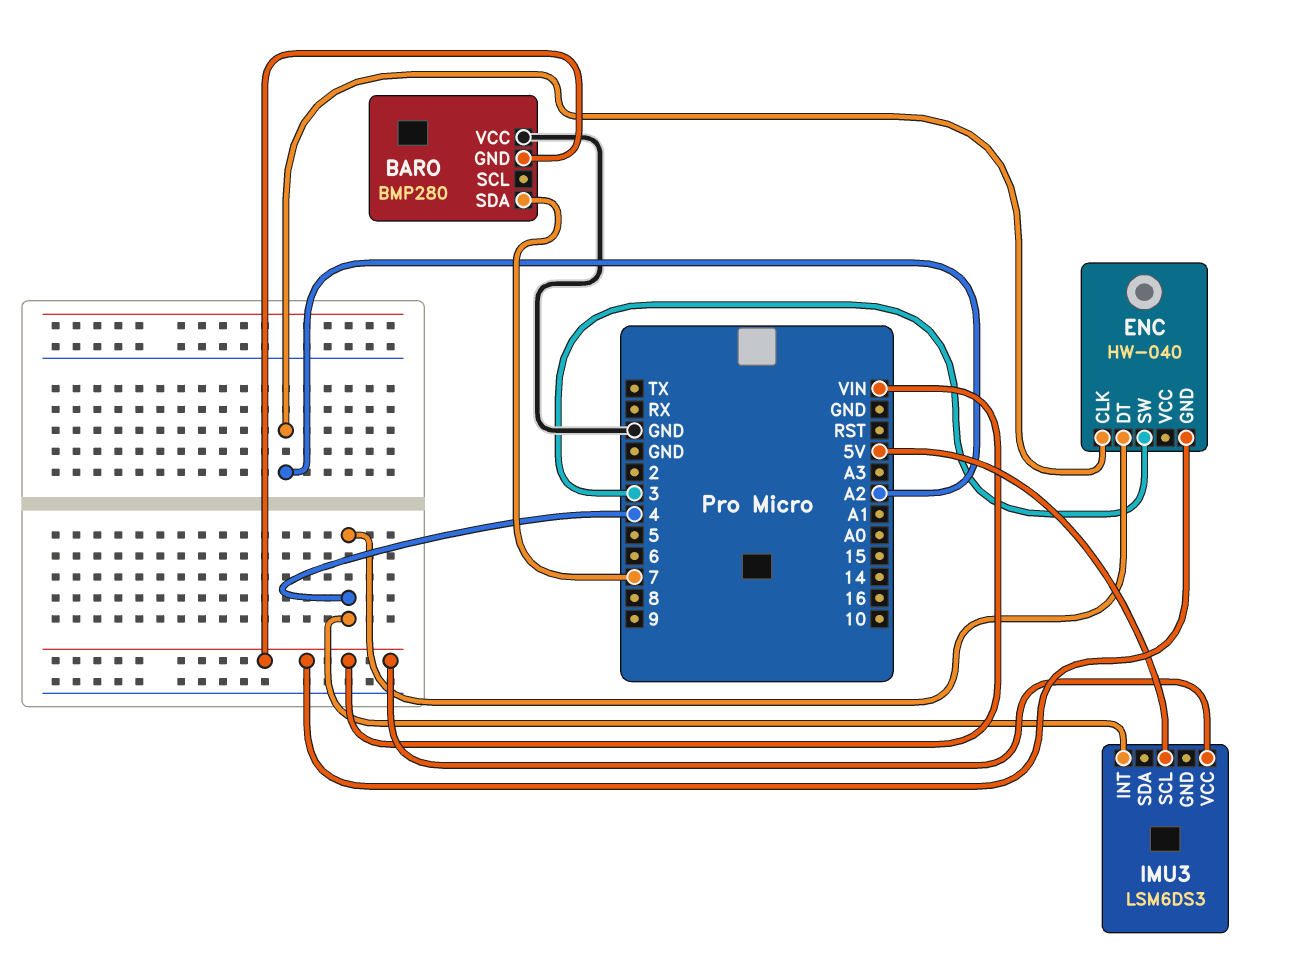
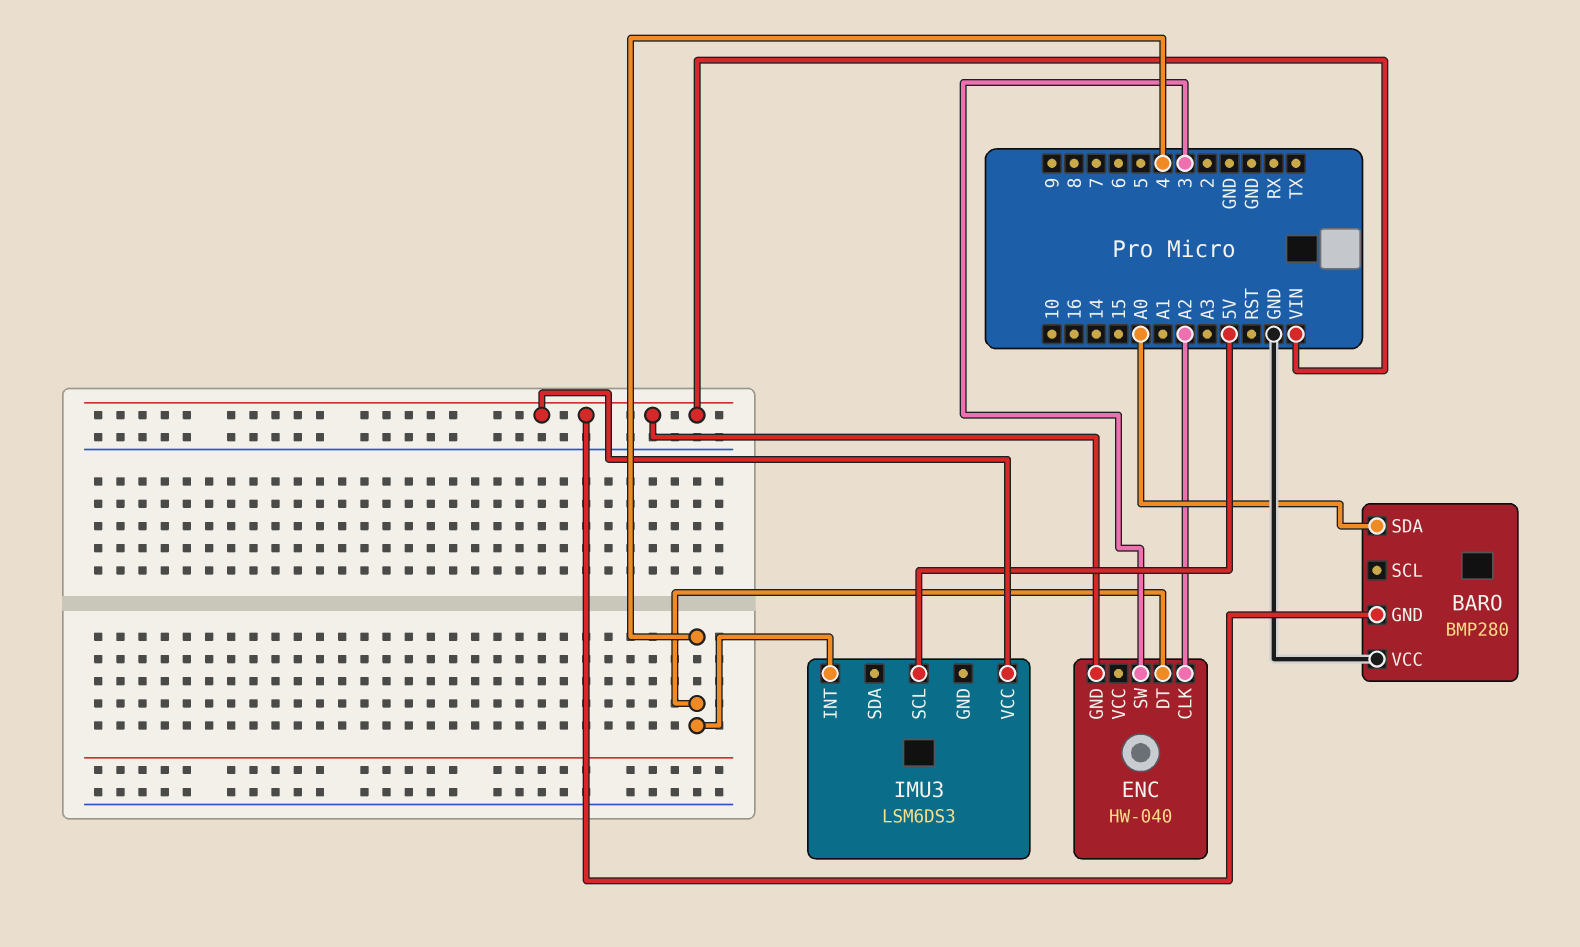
BARO pin SDA: 7 -> A0

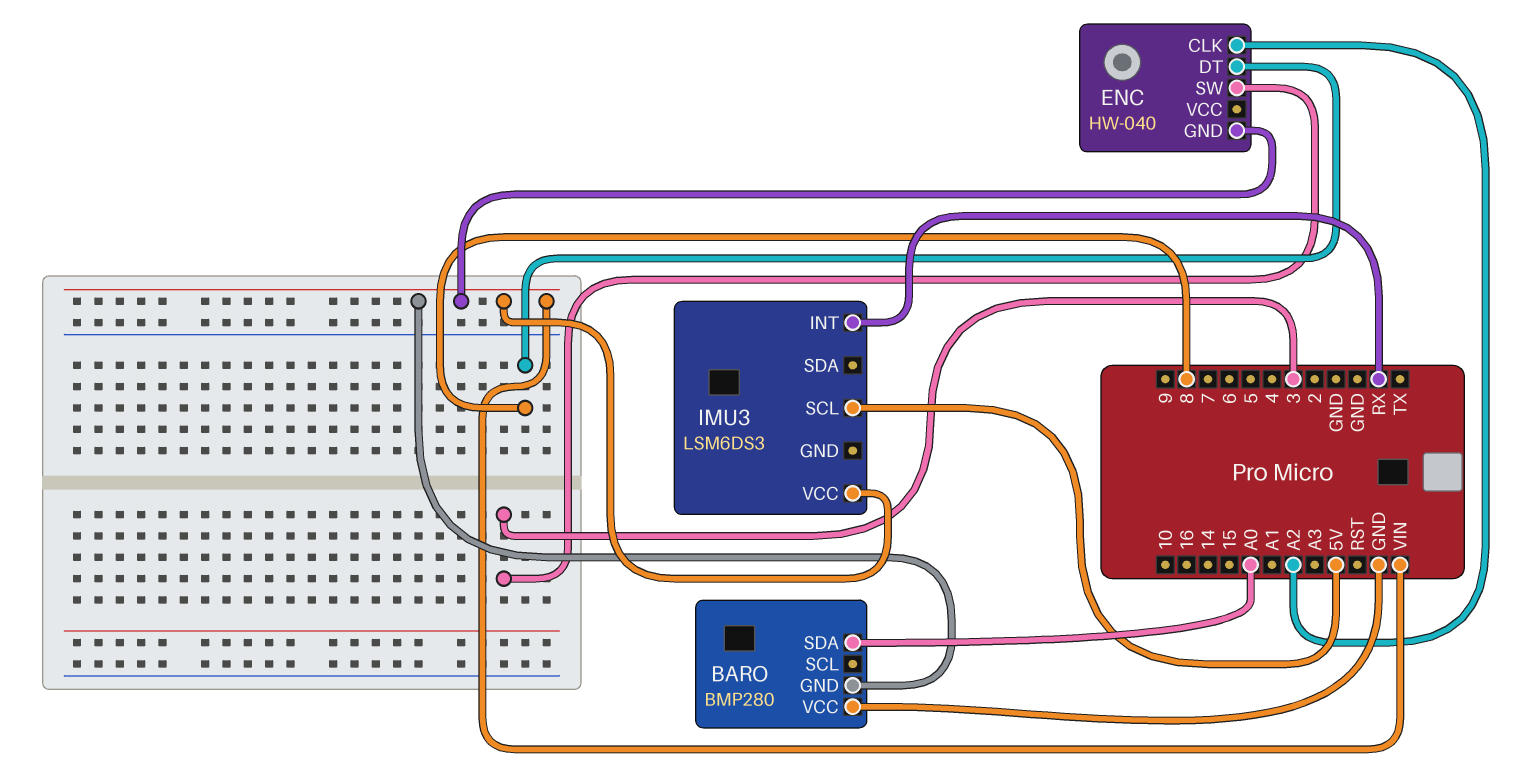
ENC pin DT: 4 -> 8
IMU3 pin INT: 4 -> RX

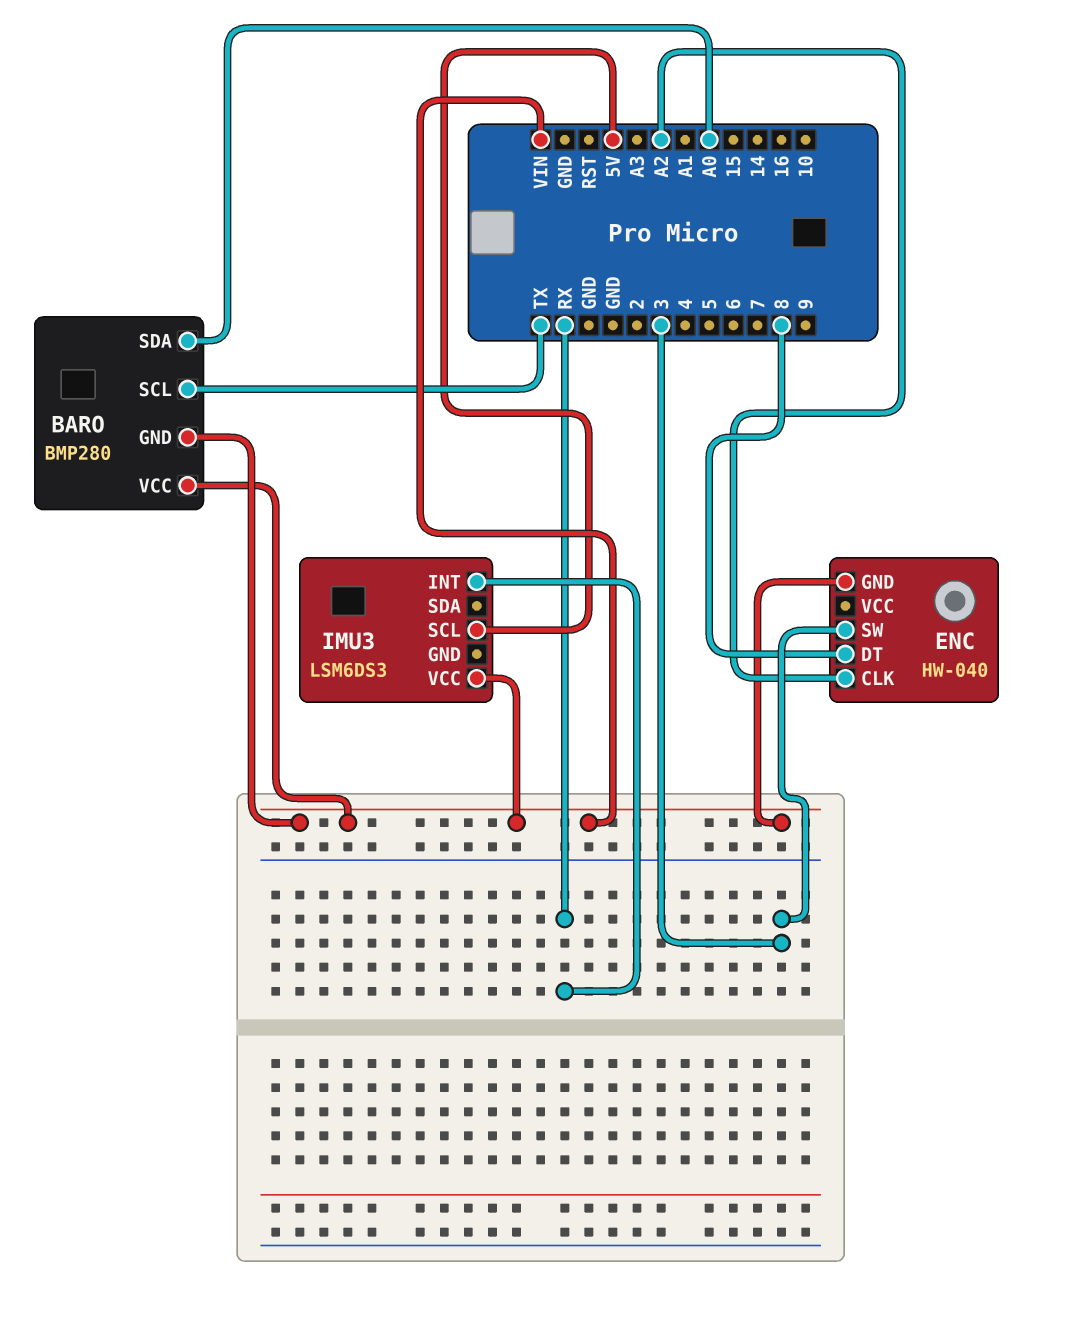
BARO pin SCL: none -> TX
BARO pin VCC: GND -> VIN

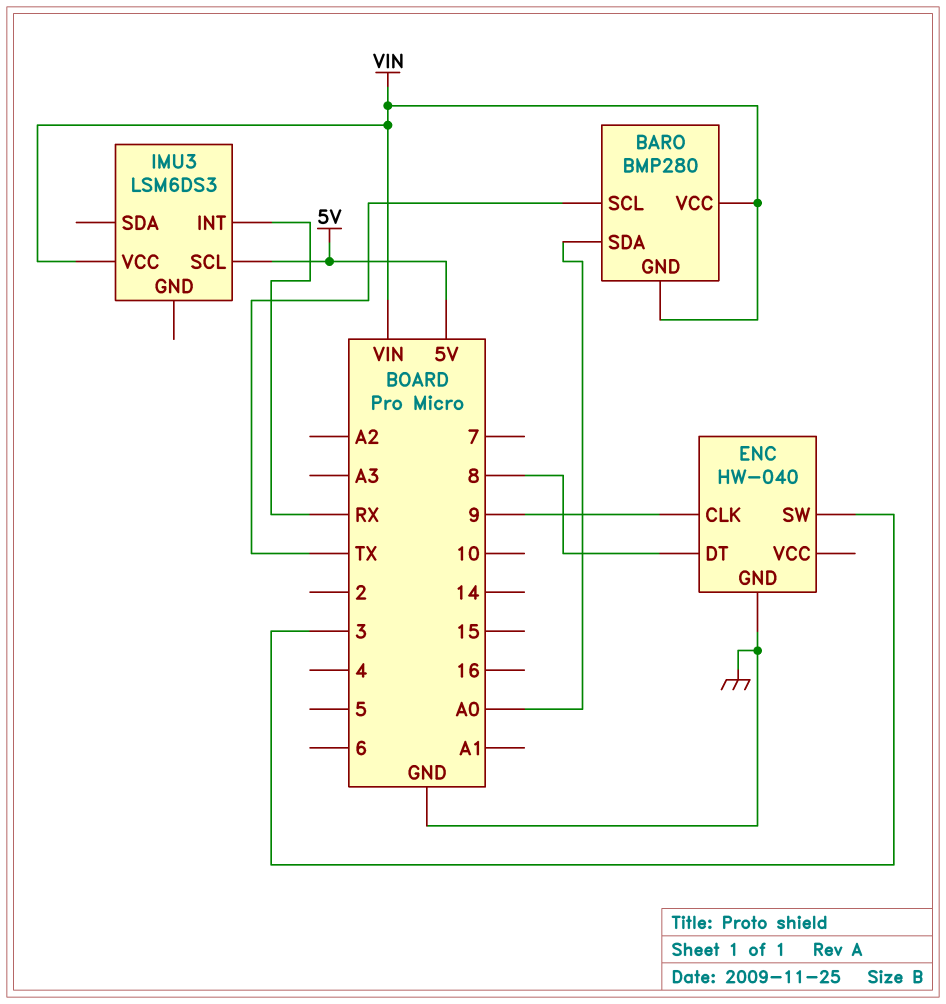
ENC pin CLK: A2 -> 9
ENC pin GND: VIN -> GND

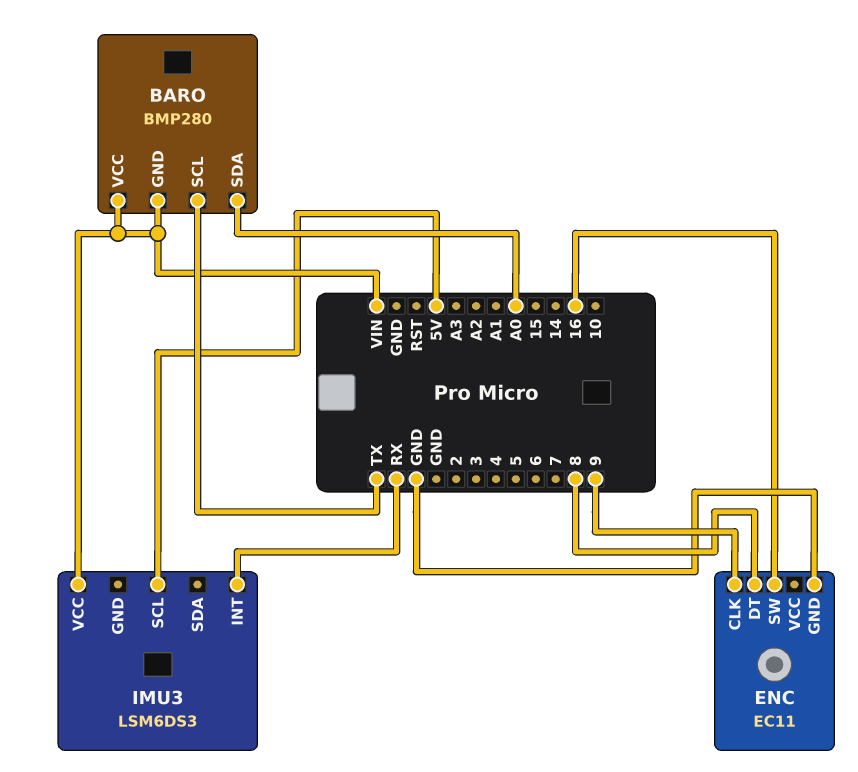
ENC: HW-040 -> EC11
ENC pin SW: 3 -> 16

